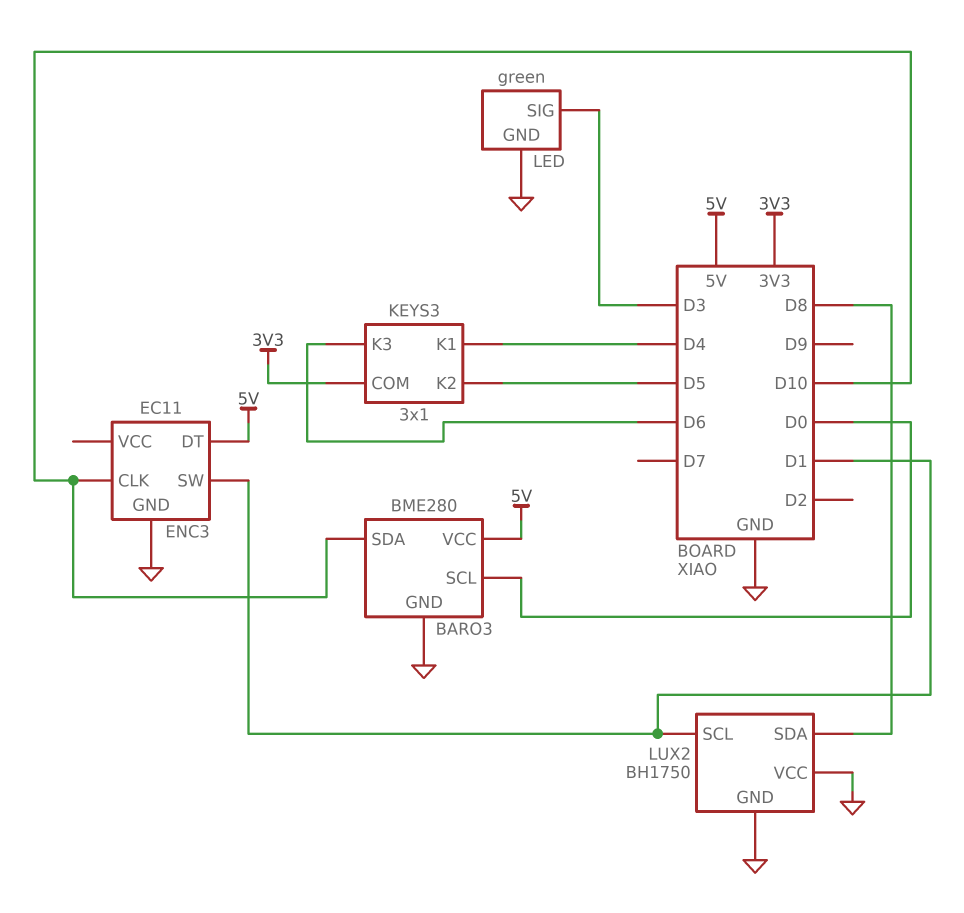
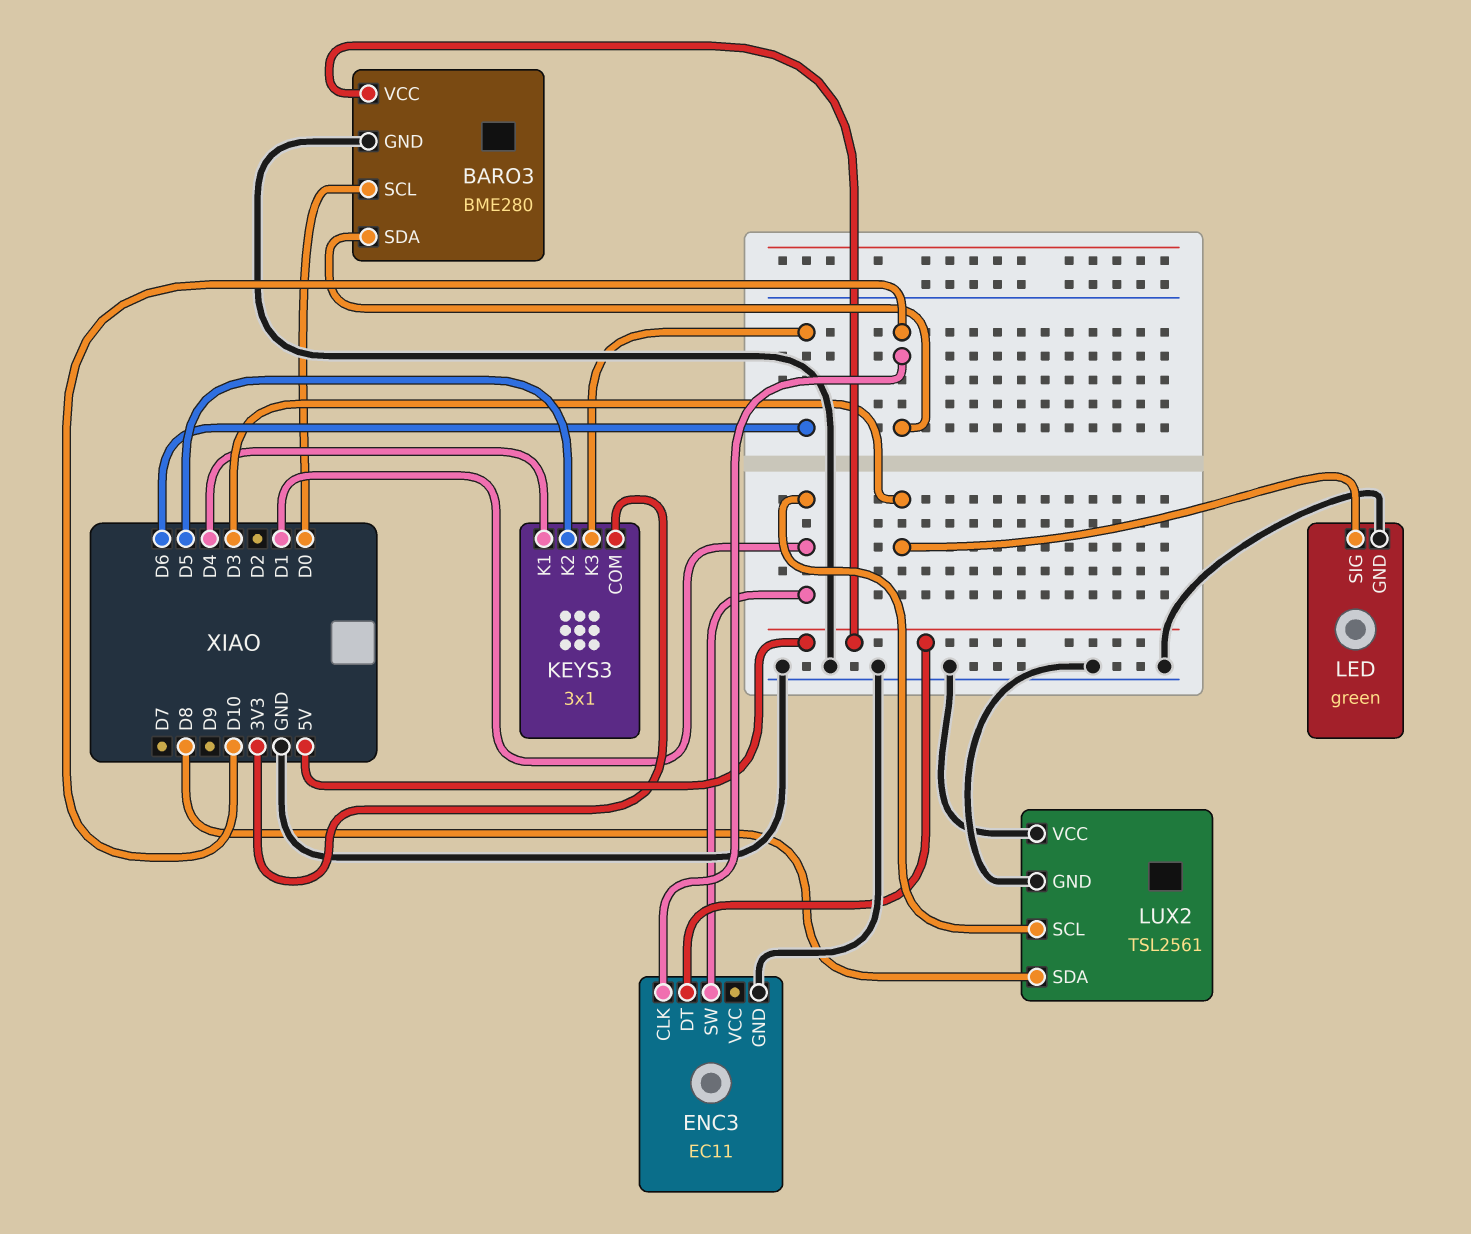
LUX2: BH1750 -> TSL2561

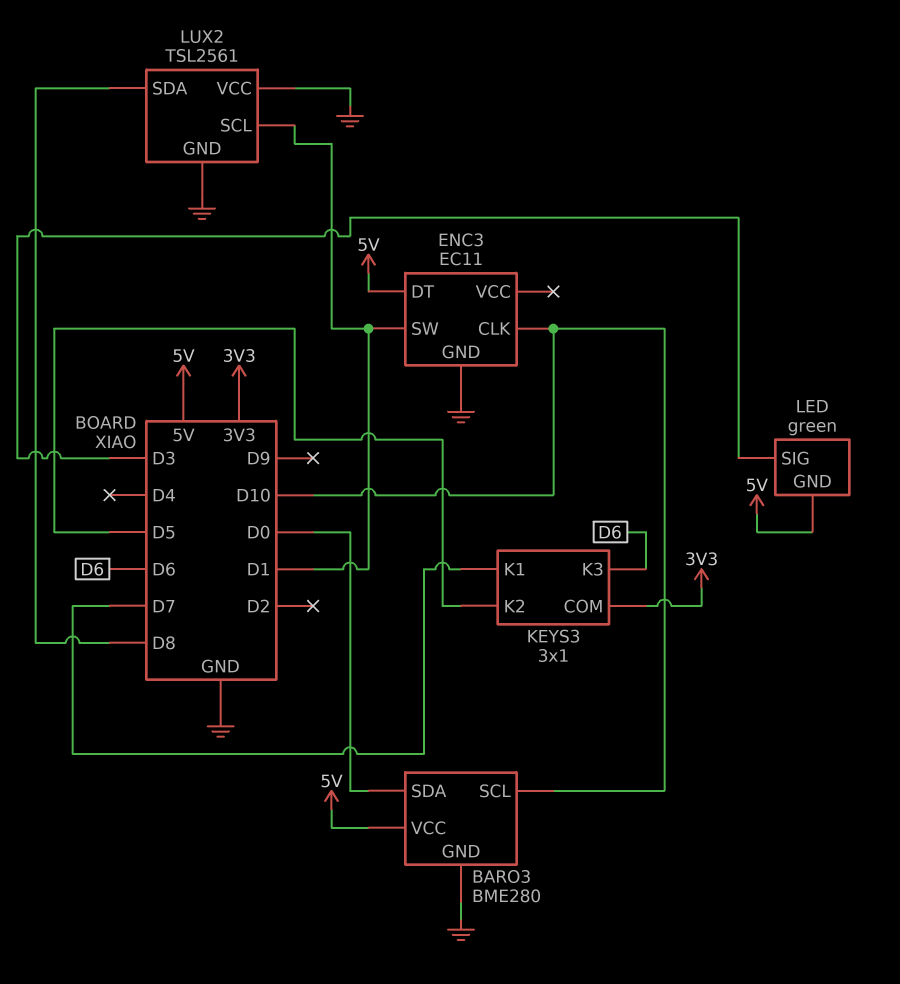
BARO3 pin SCL: D0 -> D10
BARO3 pin SDA: D10 -> D0
KEYS3 pin K1: D4 -> D7
LED pin GND: GND -> 5V

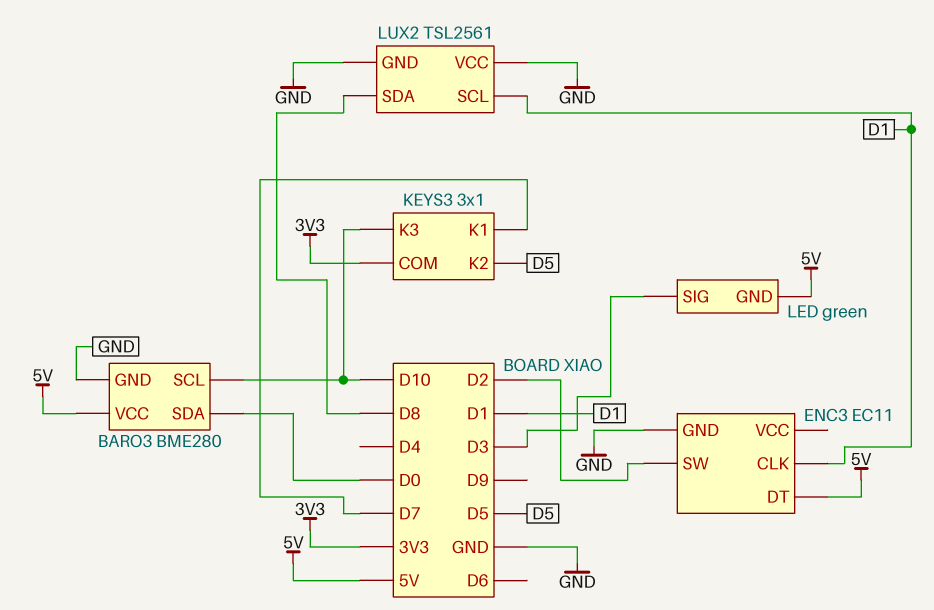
ENC3 pin CLK: D10 -> D1
ENC3 pin SW: D1 -> D2
KEYS3 pin K3: D6 -> D10

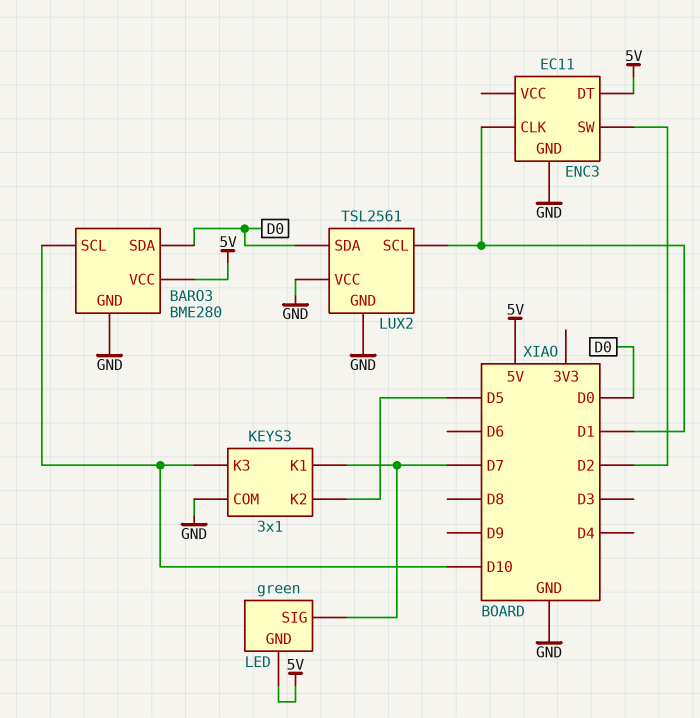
KEYS3 pin COM: 3V3 -> GND
LED pin SIG: D3 -> D7
LUX2 pin SDA: D8 -> D0

